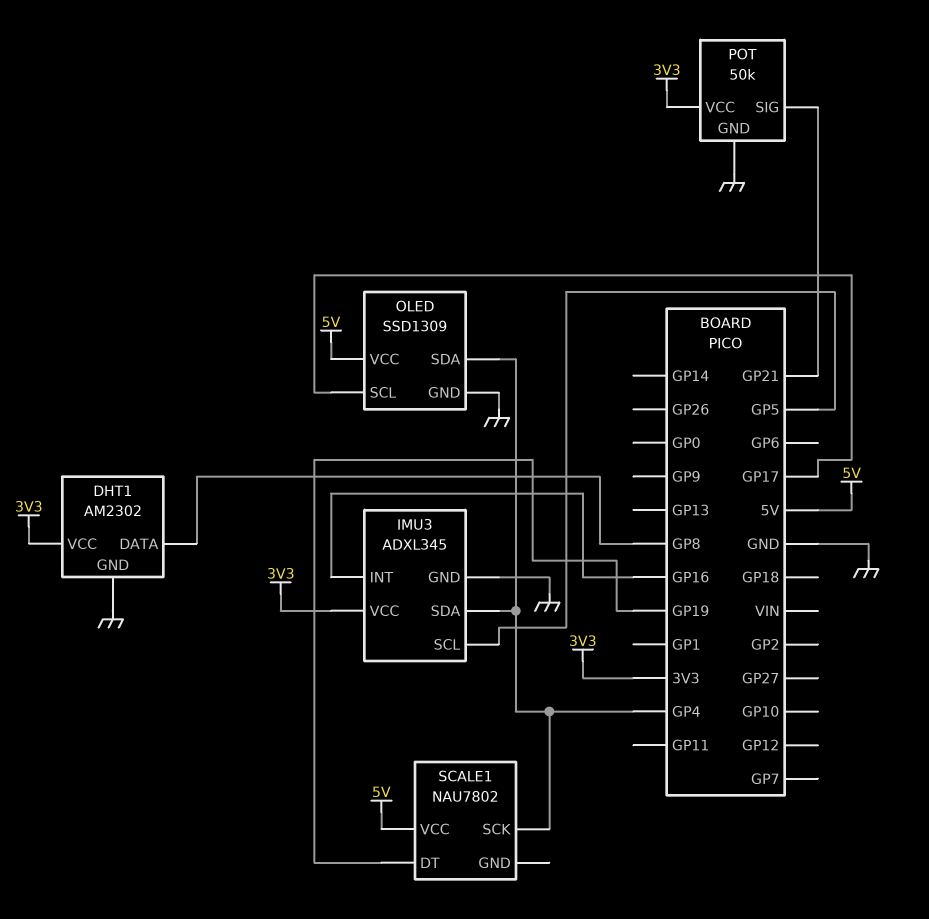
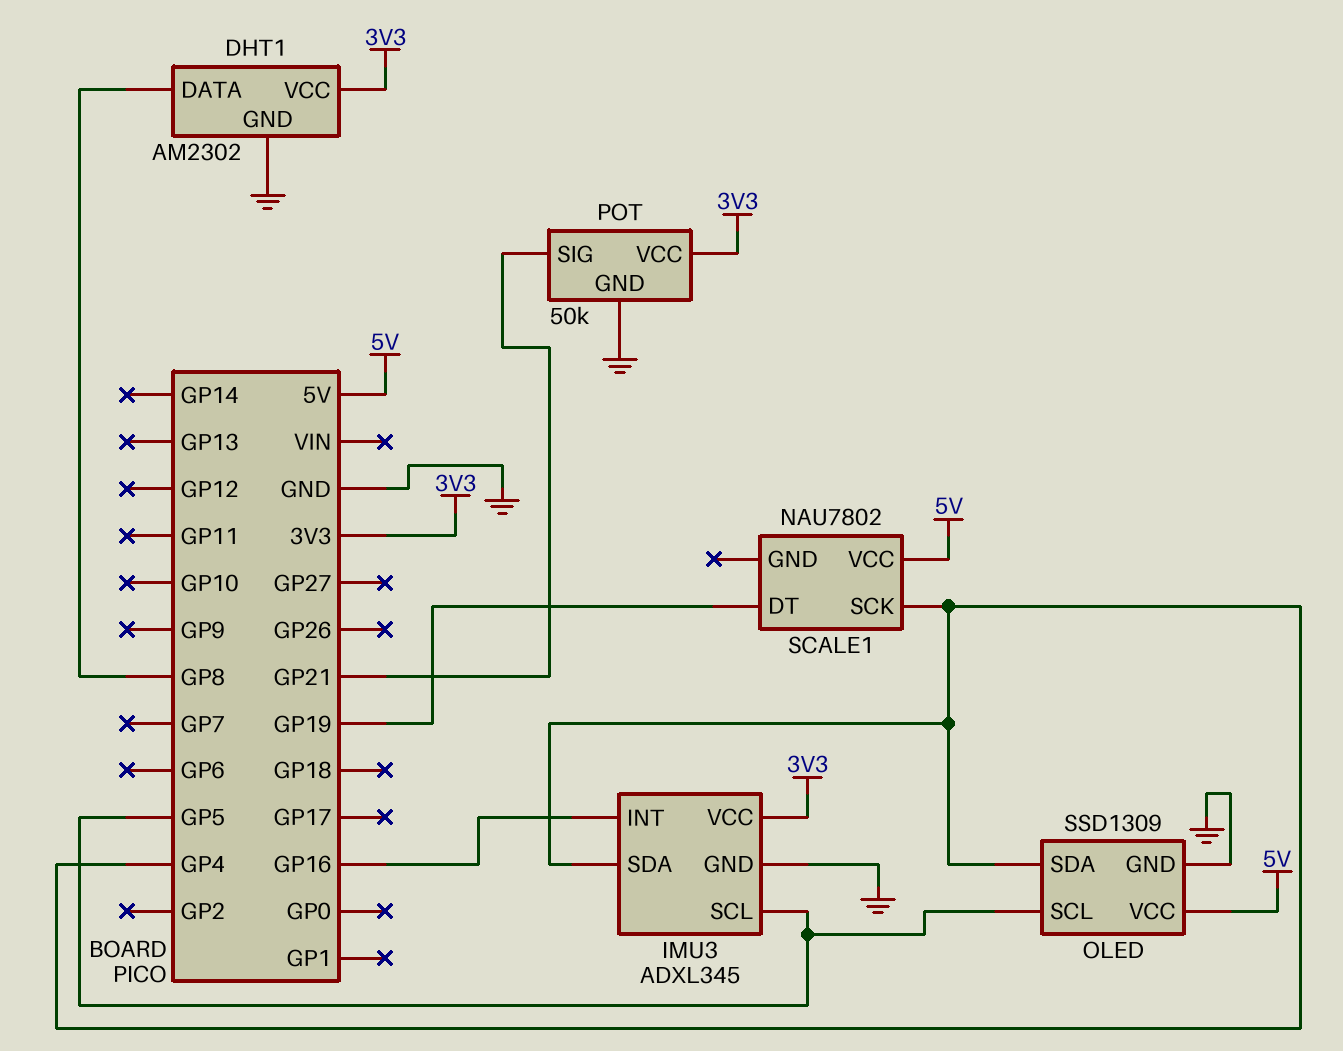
OLED pin SCL: GP17 -> GP5

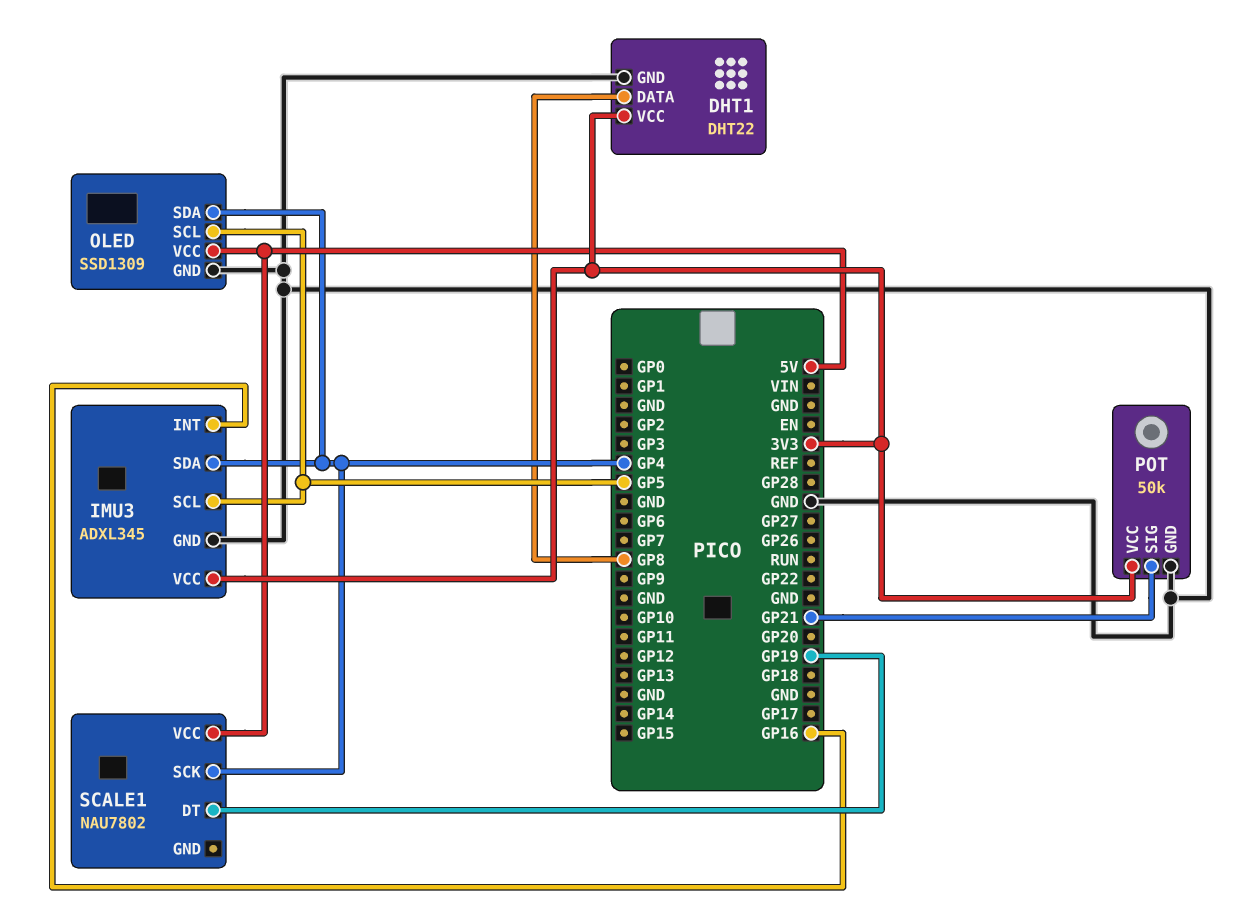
DHT1: AM2302 -> DHT22

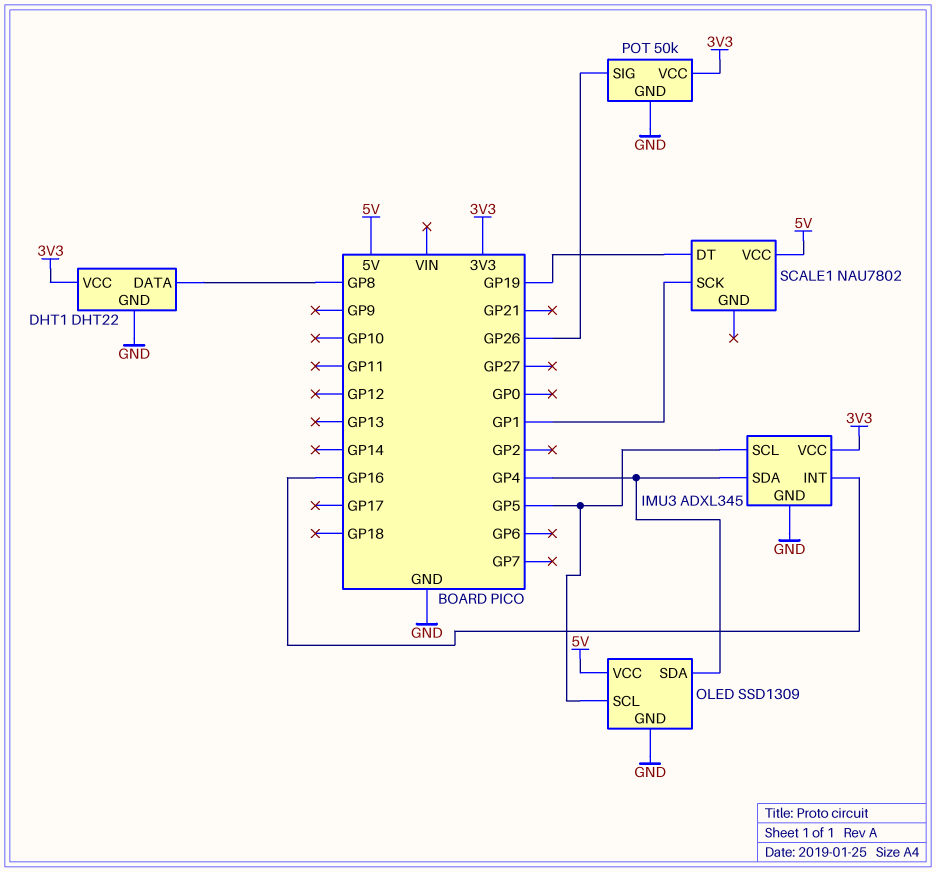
POT pin SIG: GP21 -> GP26
SCALE1 pin SCK: GP4 -> GP1

